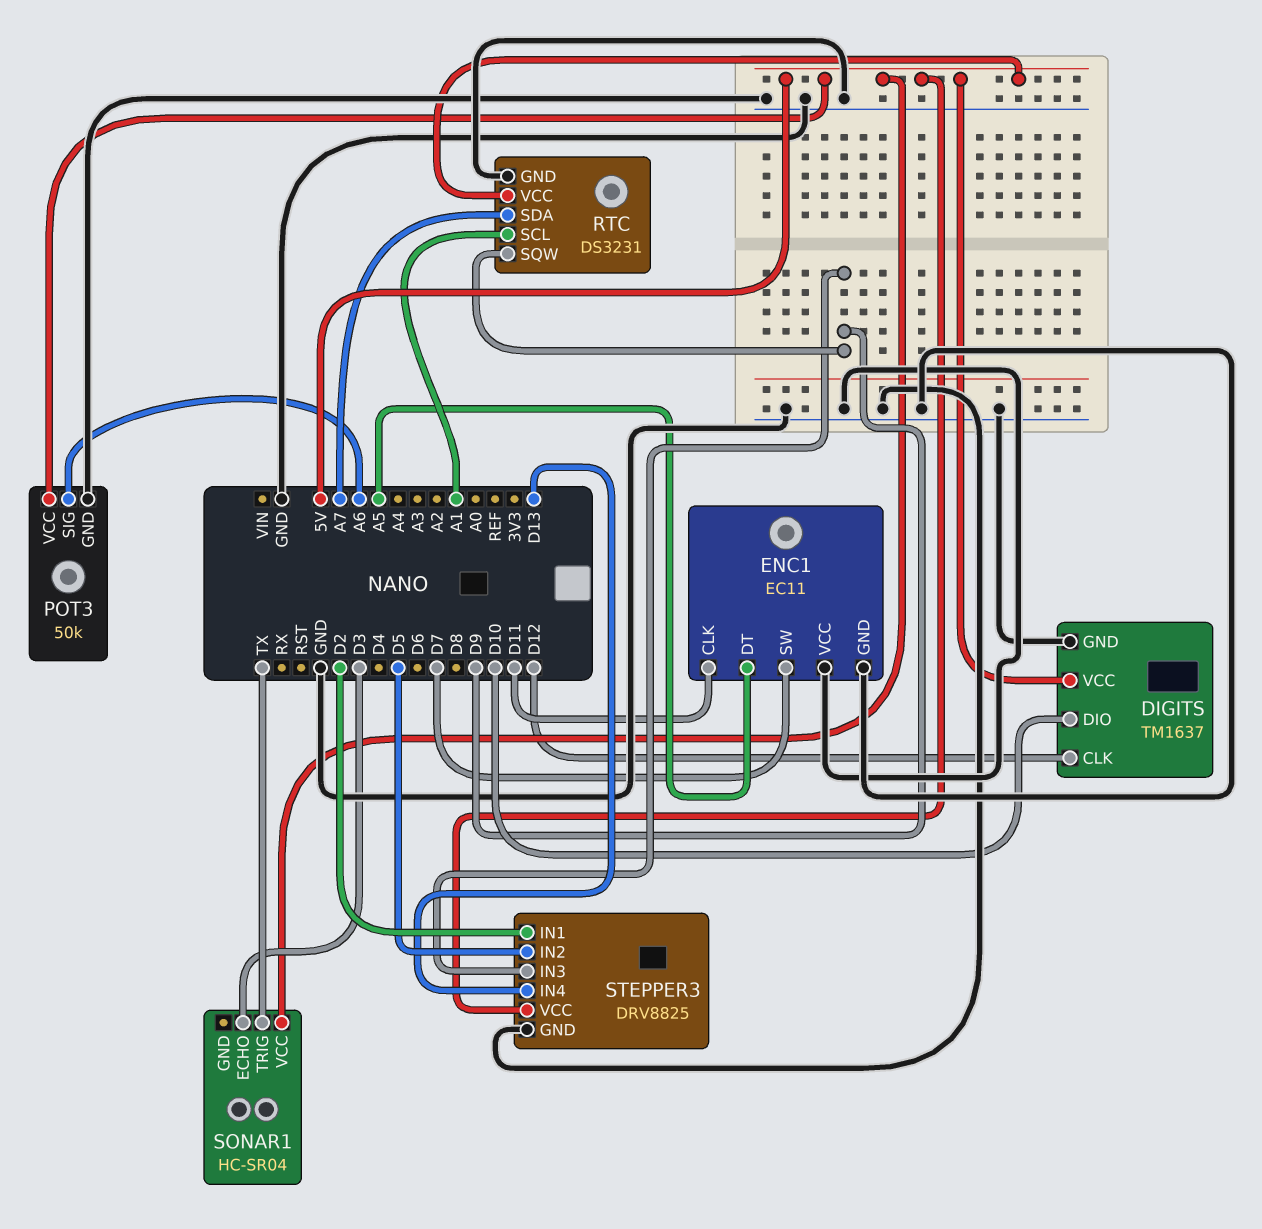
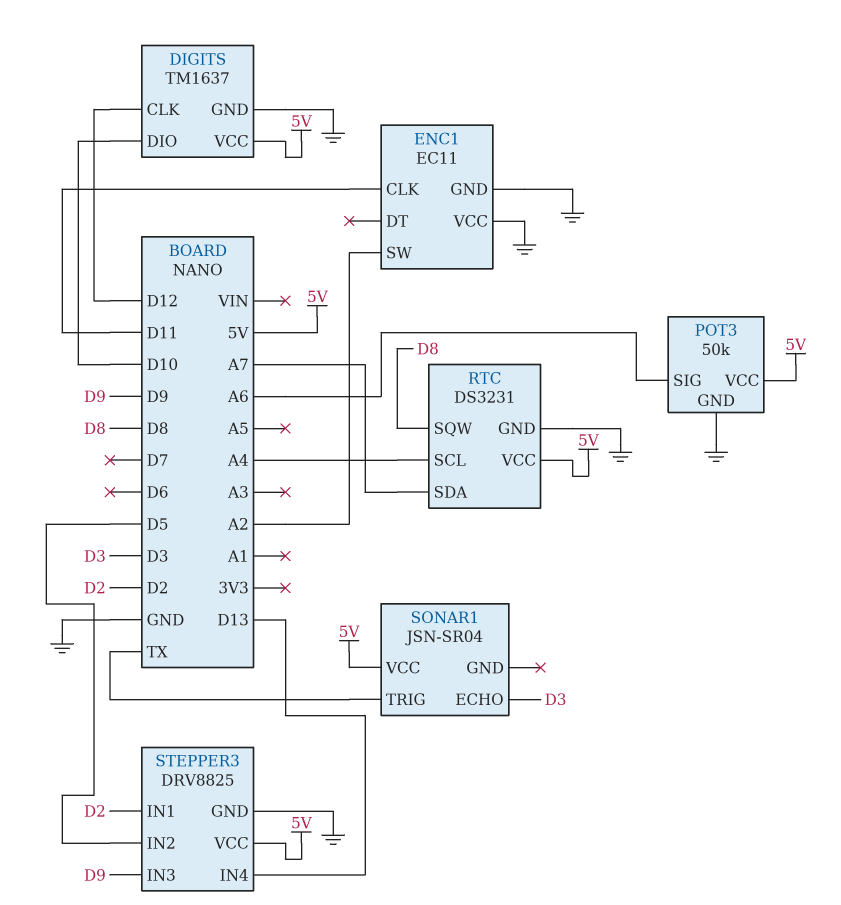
ENC1 pin DT: A5 -> none
ENC1 pin SW: D7 -> A2
RTC pin SCL: A1 -> A4
RTC pin SQW: D9 -> D8
SONAR1: HC-SR04 -> JSN-SR04

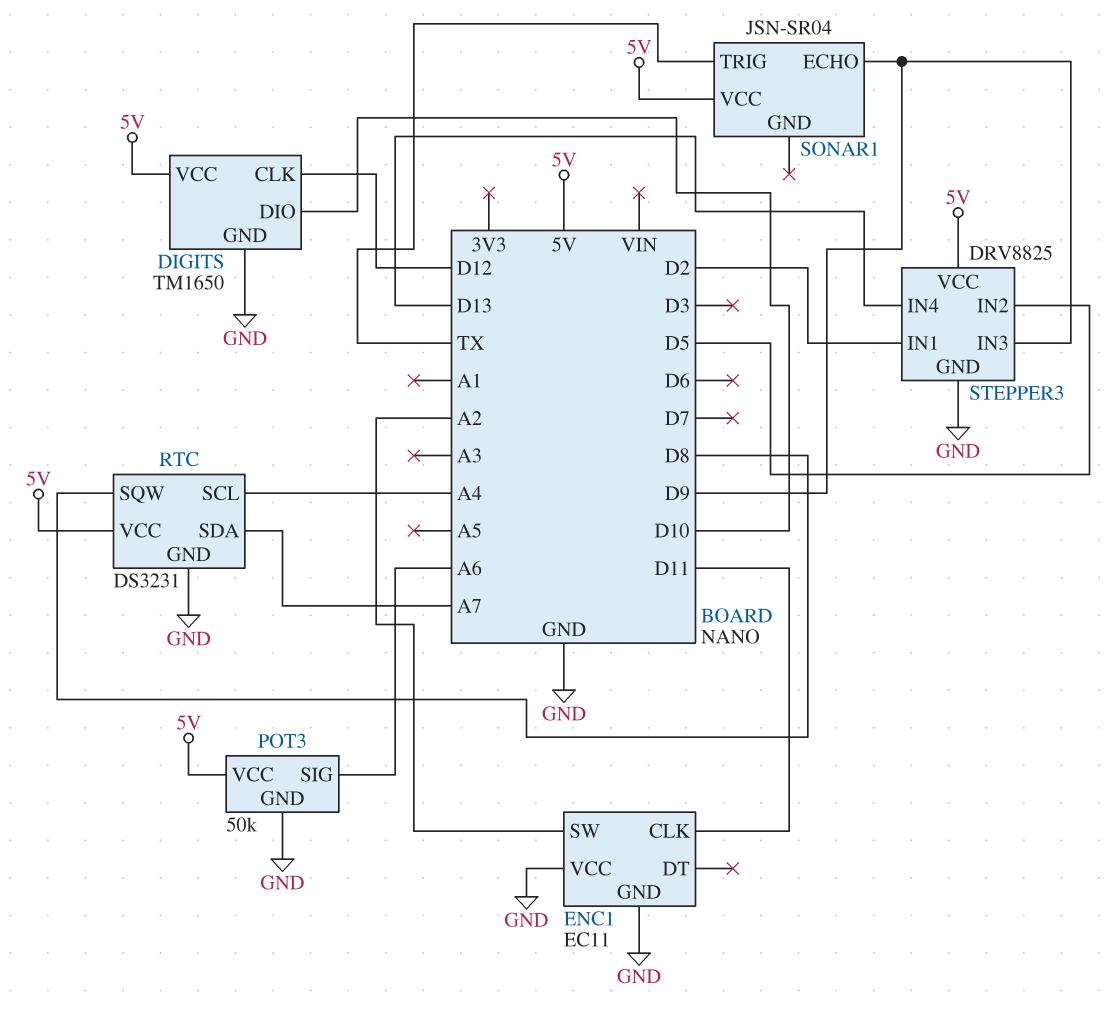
DIGITS: TM1637 -> TM1650
SONAR1 pin ECHO: D3 -> D9

